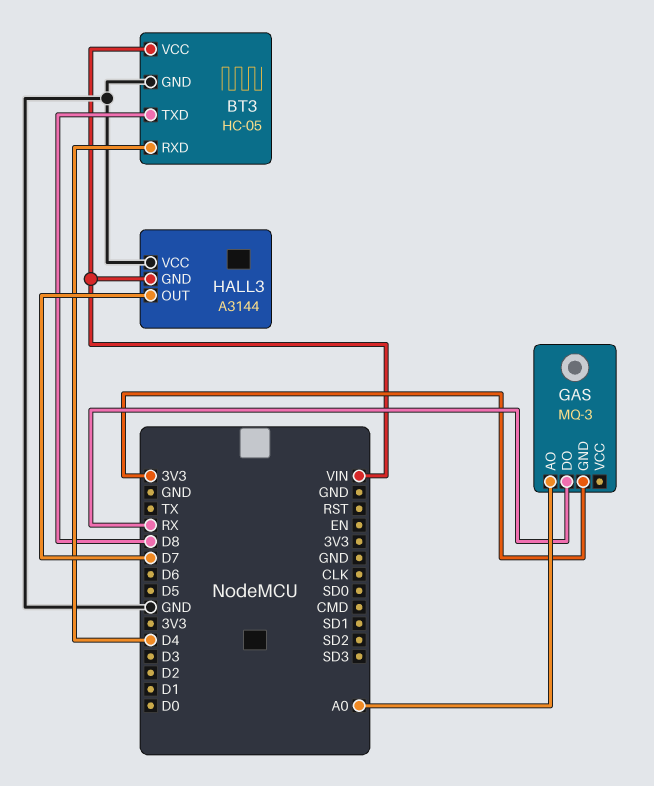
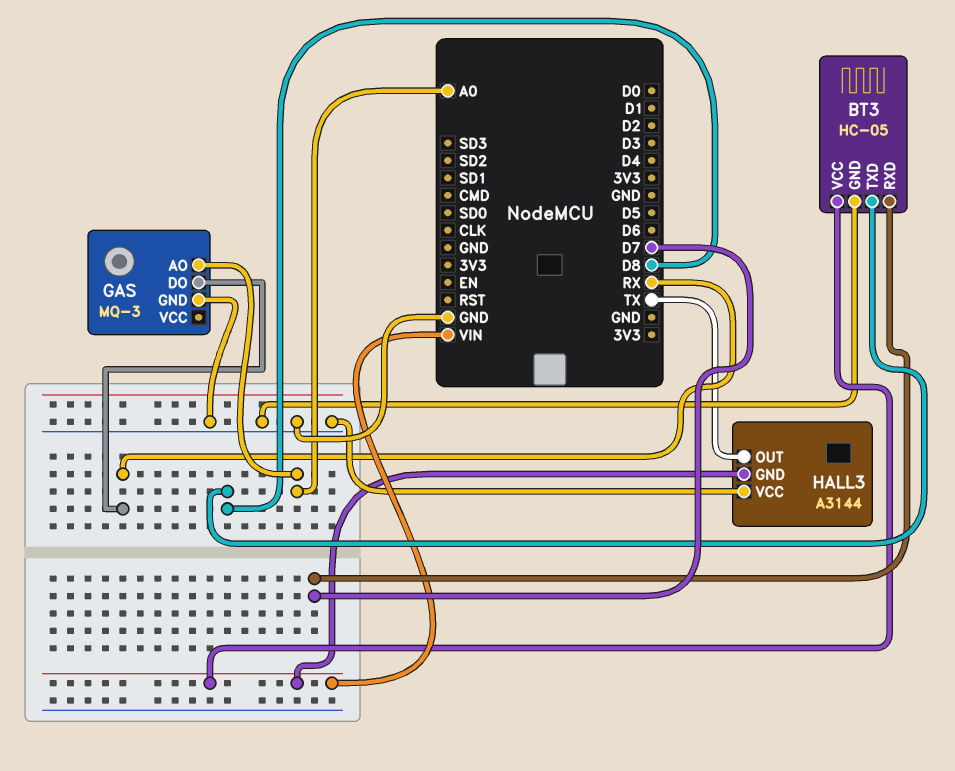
BT3 pin RXD: D4 -> D7
GAS pin GND: 3V3 -> GND
HALL3 pin OUT: D7 -> TX

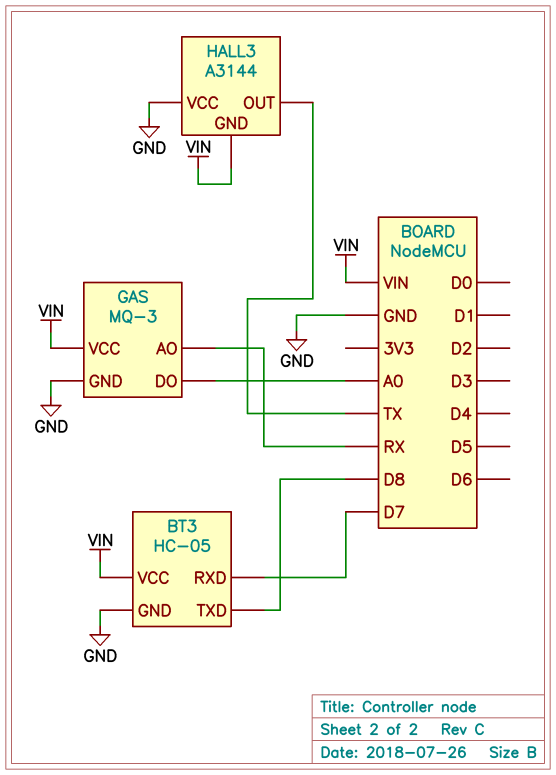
GAS pin AO: A0 -> RX
GAS pin DO: RX -> A0
GAS pin VCC: none -> VIN

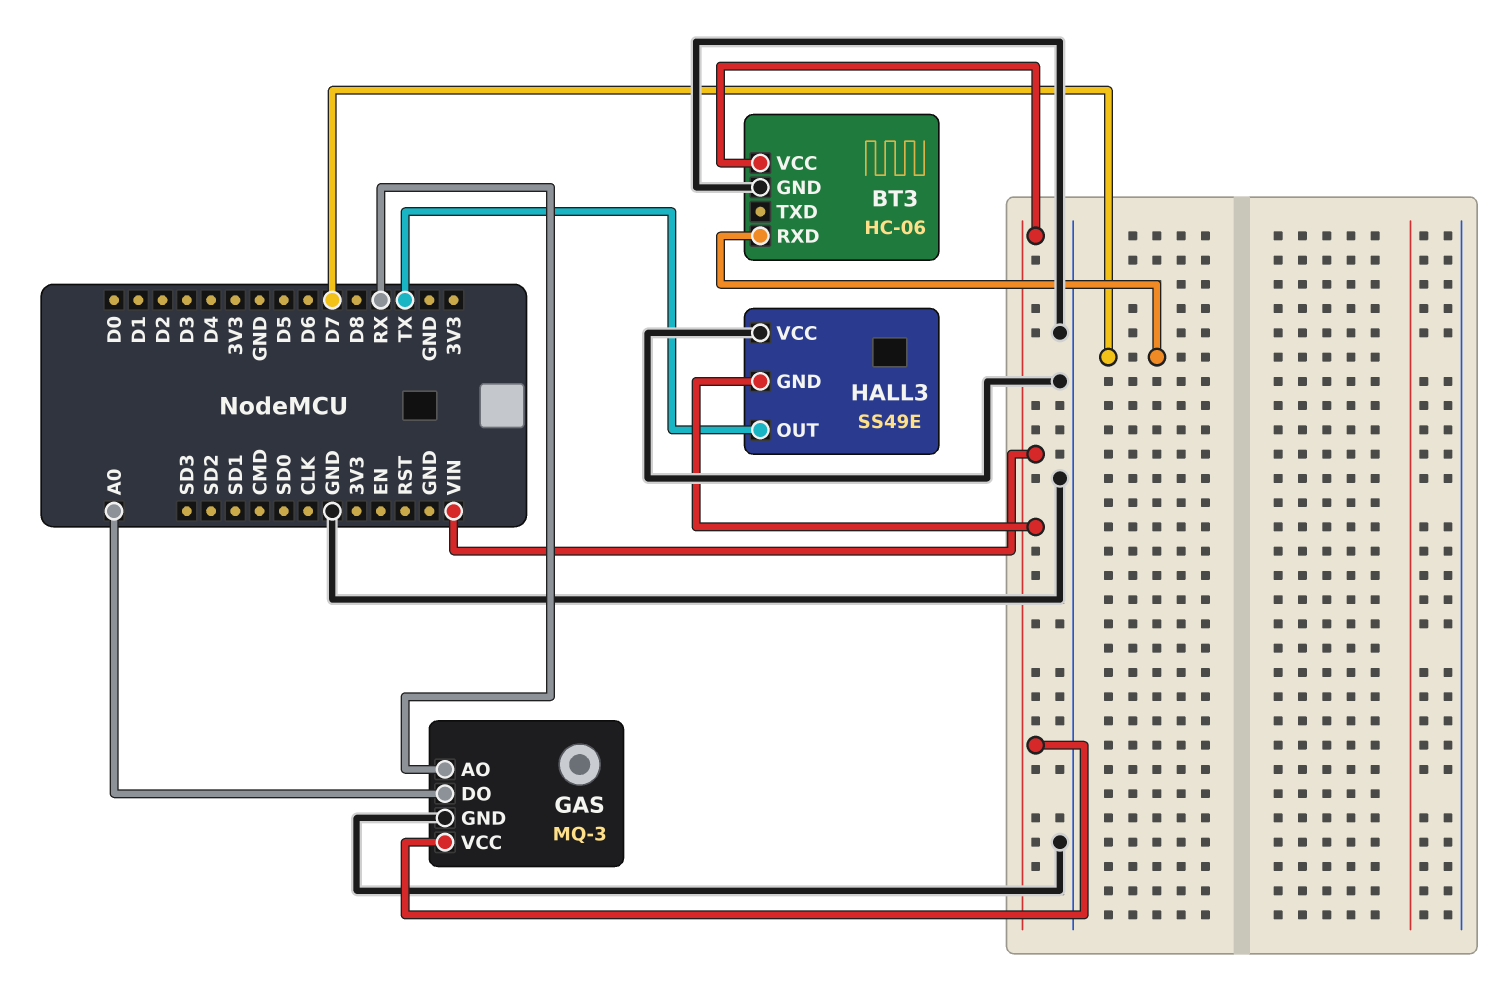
BT3: HC-05 -> HC-06
BT3 pin TXD: D8 -> none
HALL3: A3144 -> SS49E

